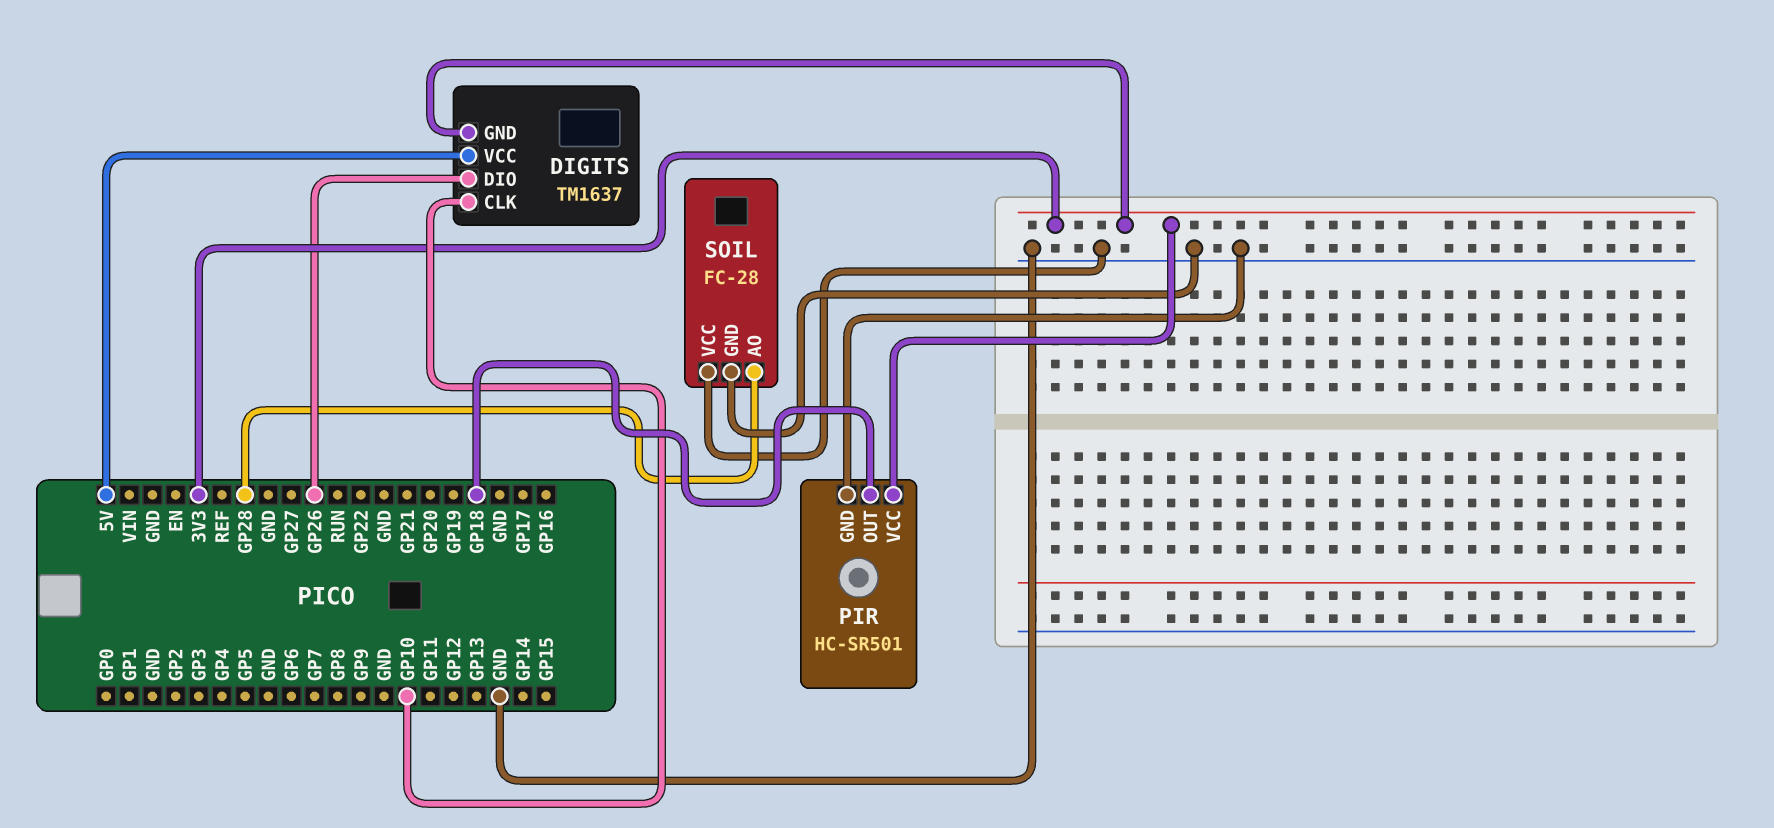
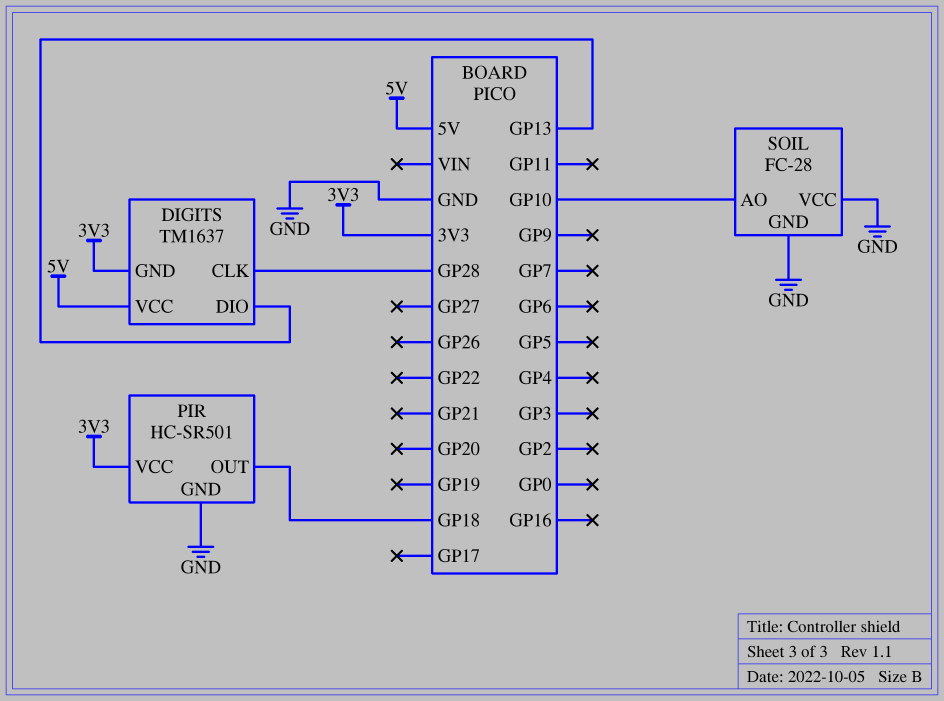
DIGITS pin CLK: GP10 -> GP28
DIGITS pin DIO: GP26 -> GP13
SOIL pin AO: GP28 -> GP10

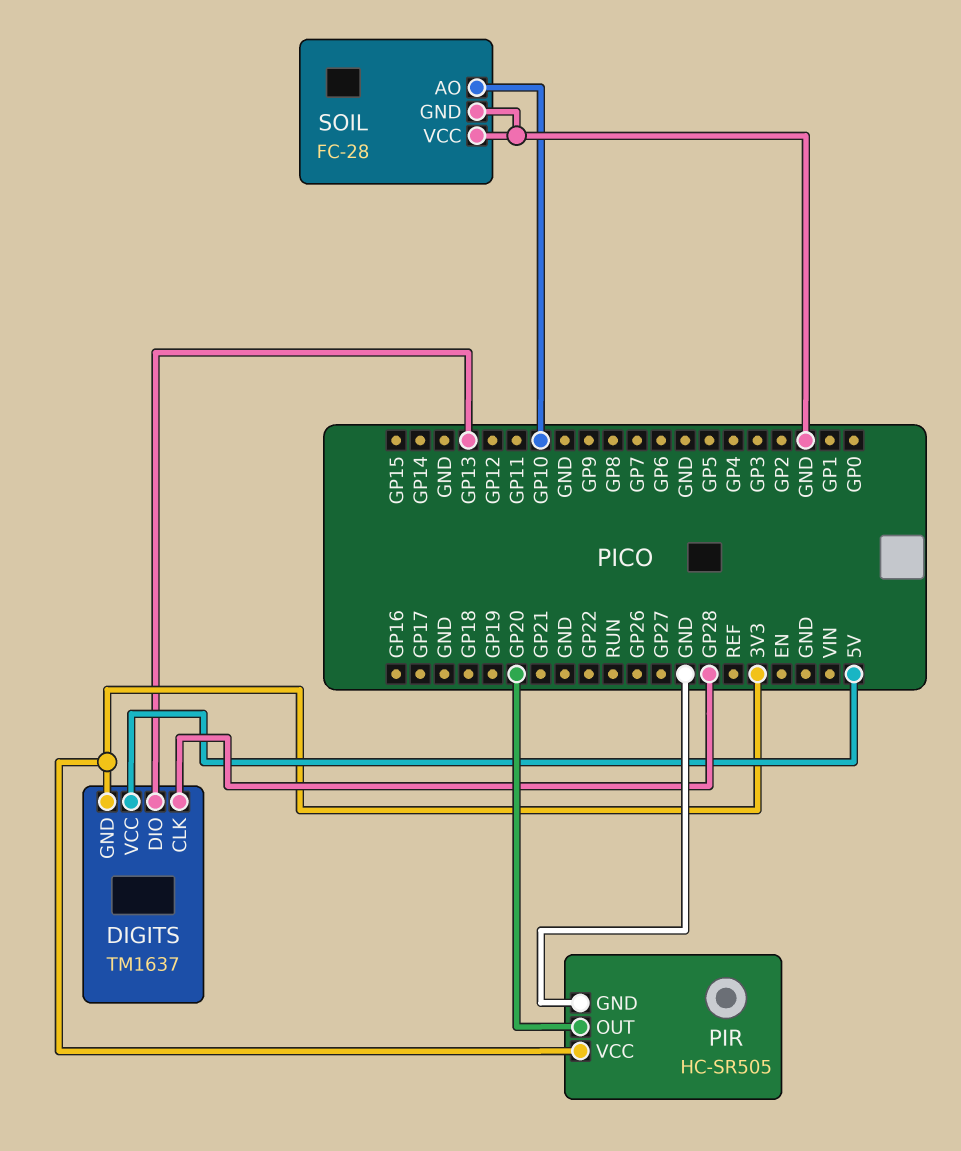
PIR: HC-SR501 -> HC-SR505
PIR pin OUT: GP18 -> GP20

